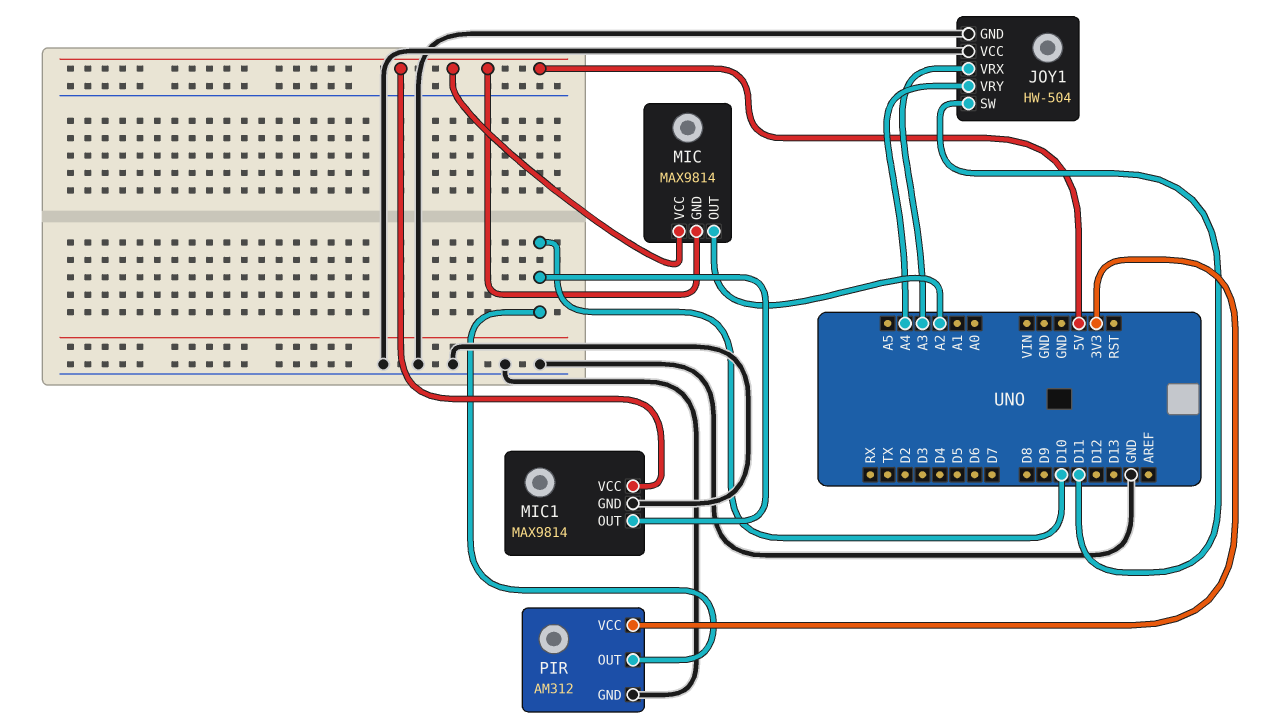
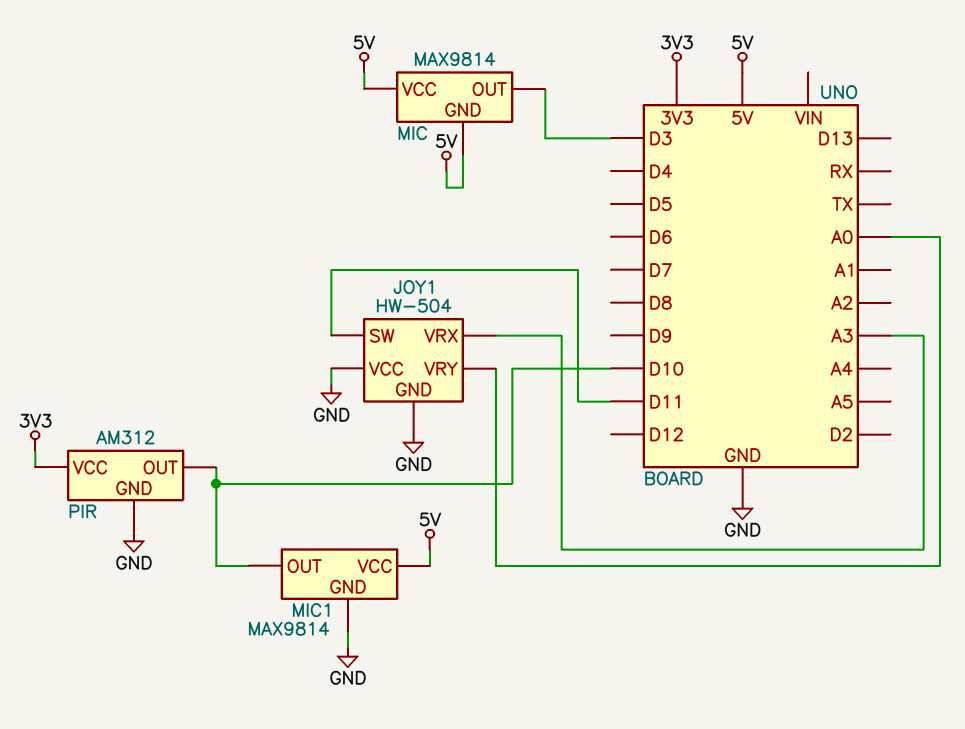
JOY1 pin VRY: A4 -> A0
MIC pin OUT: A2 -> D3

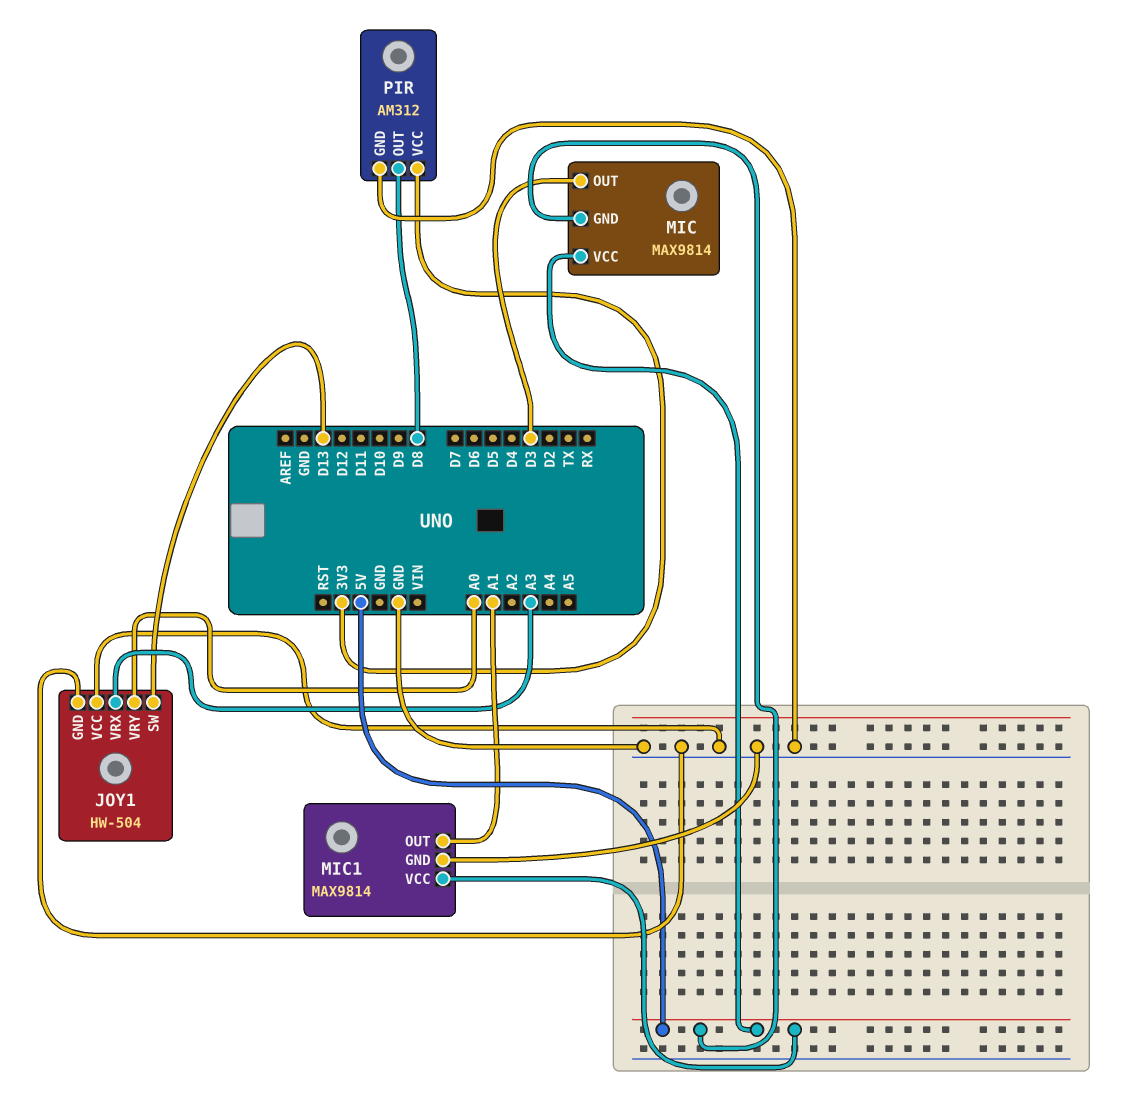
JOY1 pin SW: D11 -> D13
MIC1 pin OUT: D10 -> A1
PIR pin OUT: D10 -> D8

